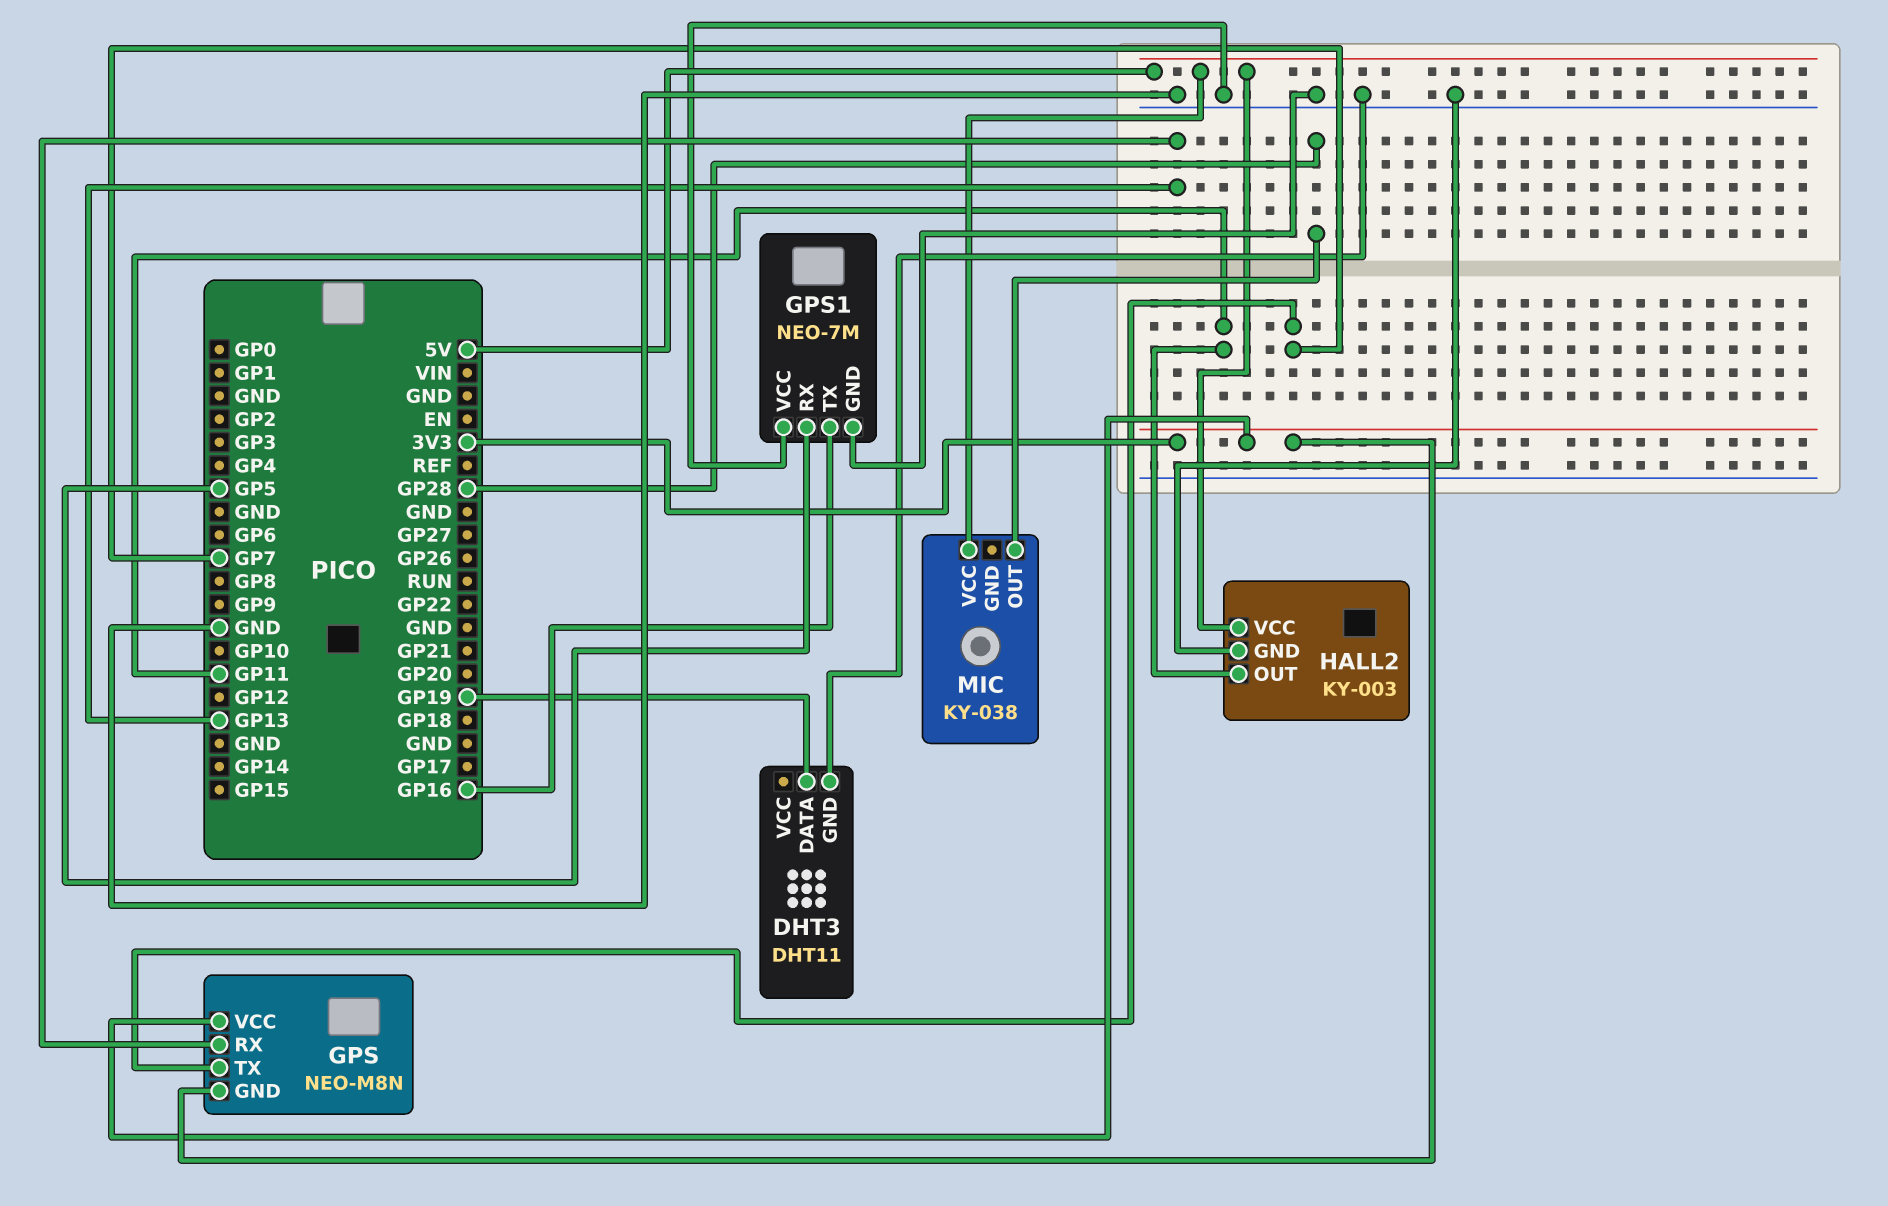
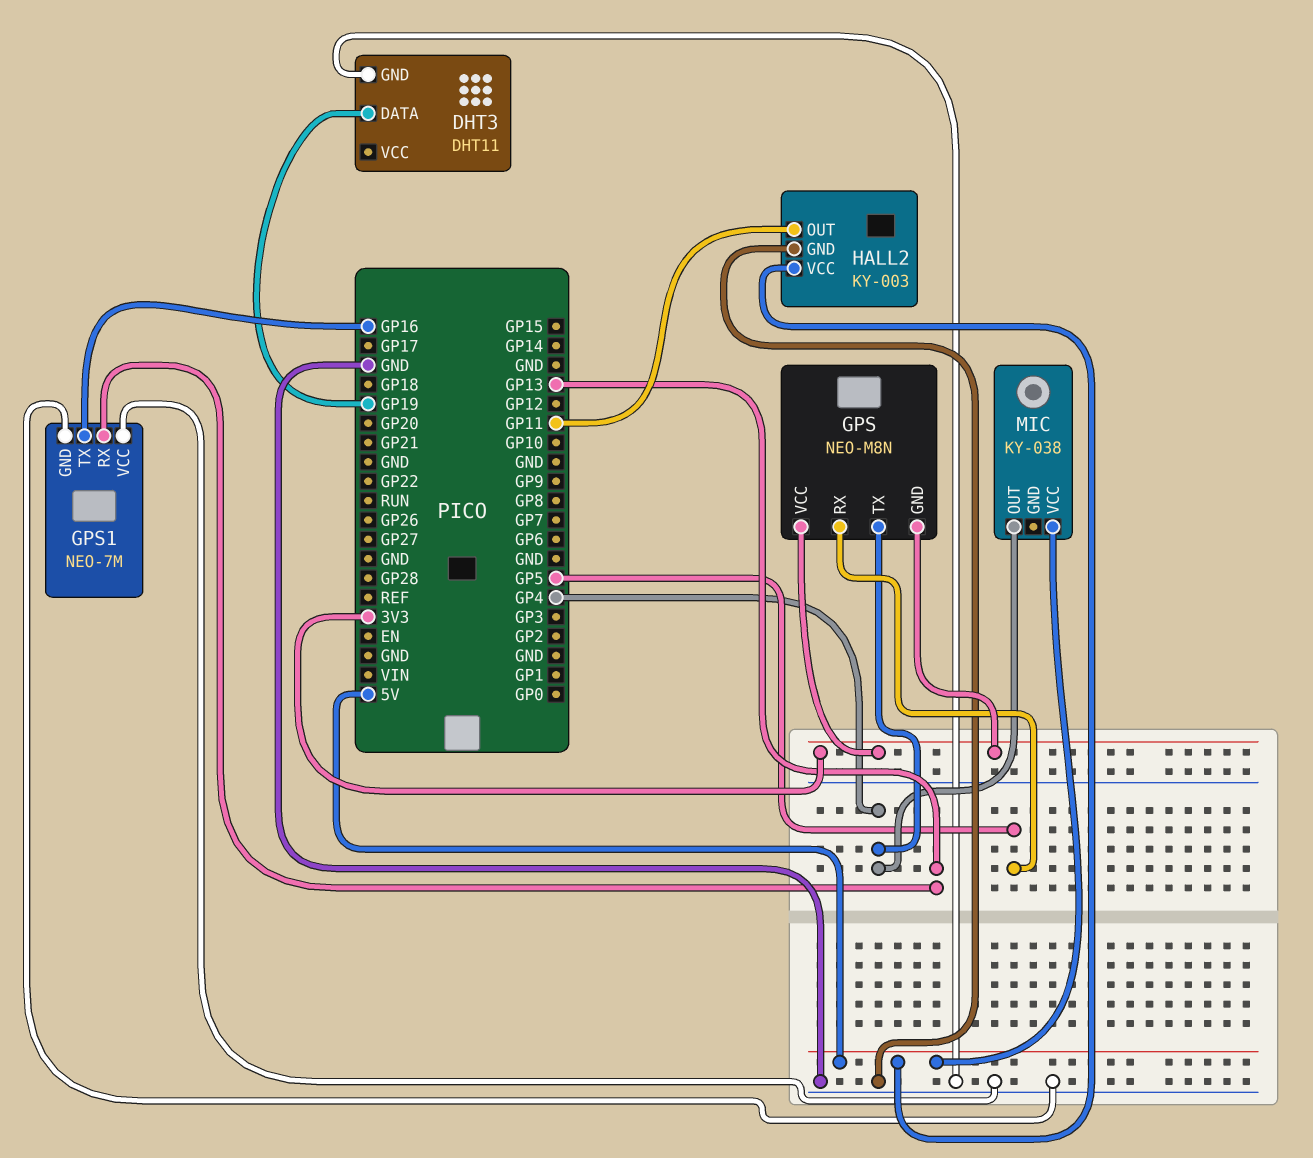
GPS pin RX: GP13 -> GP5
GPS pin TX: GP7 -> GP4
GPS1 pin RX: GP5 -> GP13
MIC pin OUT: GP28 -> GP4

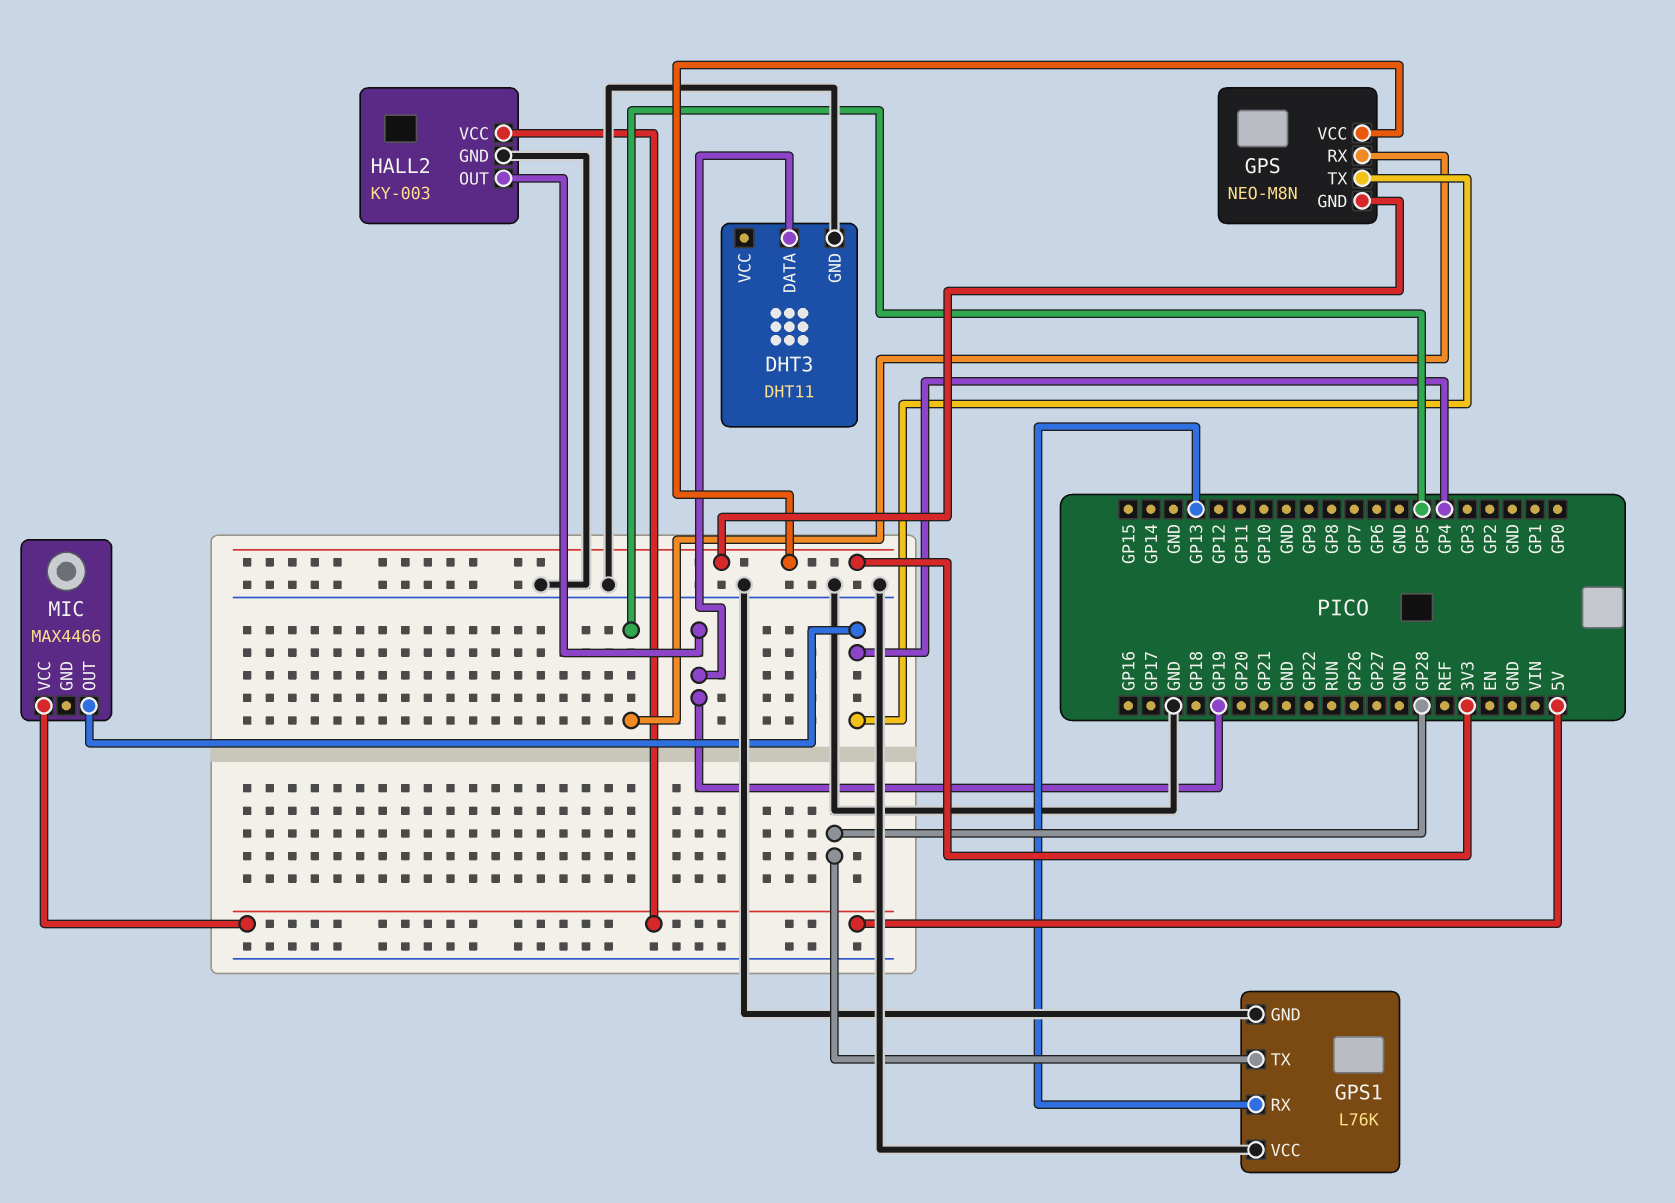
GPS1: NEO-7M -> L76K
GPS1 pin TX: GP16 -> GP28
HALL2 pin OUT: GP11 -> GP19
MIC: KY-038 -> MAX4466

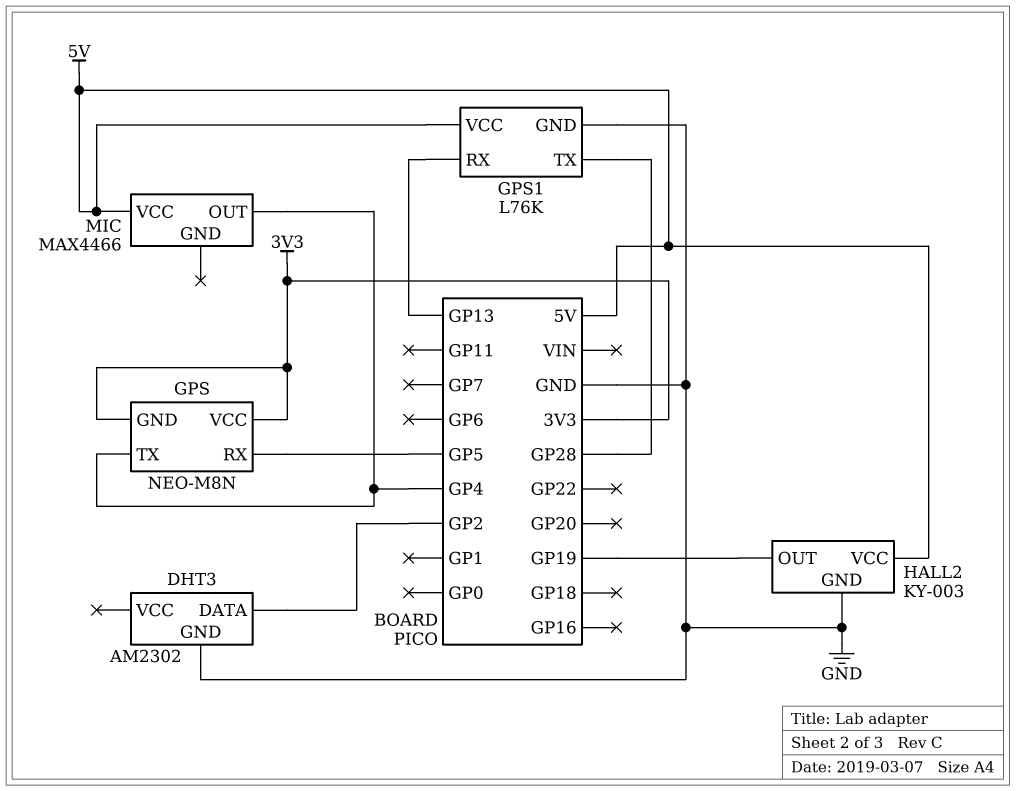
DHT3: DHT11 -> AM2302
DHT3 pin DATA: GP19 -> GP2
GPS1 pin VCC: GND -> 5V

